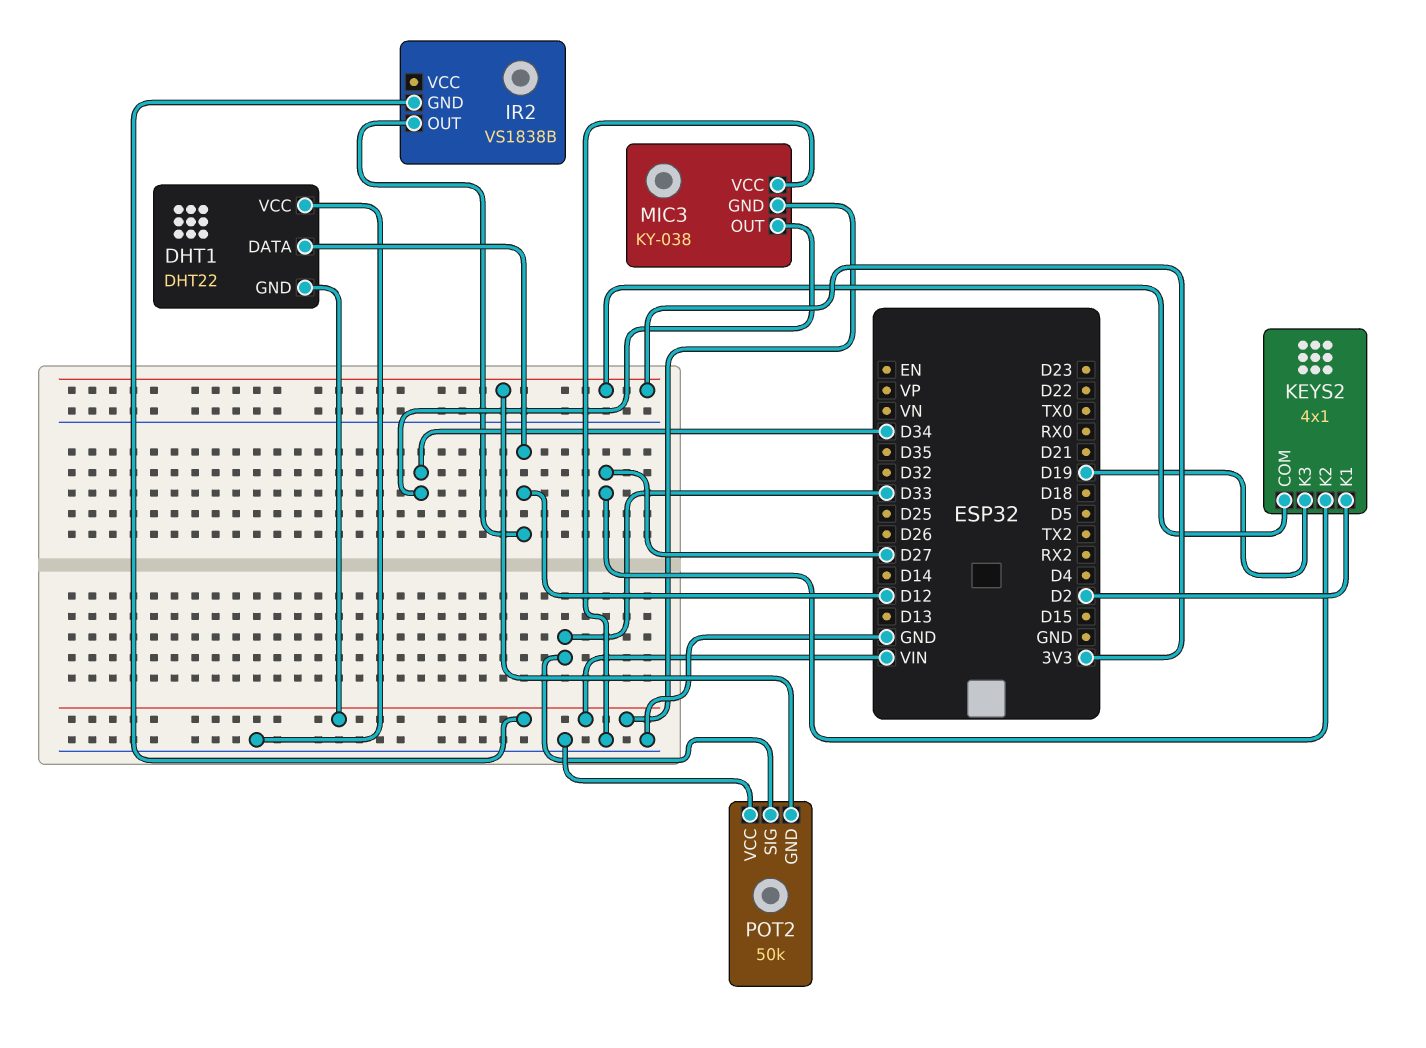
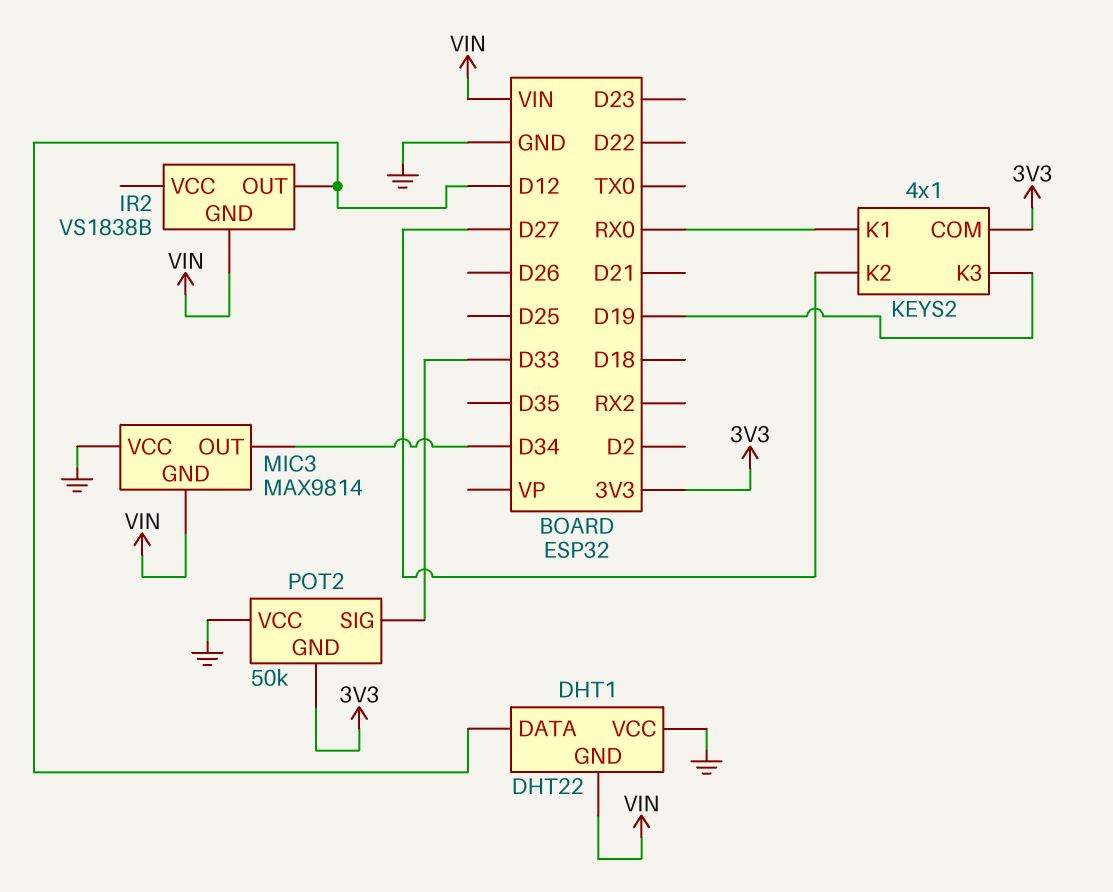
KEYS2 pin K1: D2 -> RX0
MIC3: KY-038 -> MAX9814

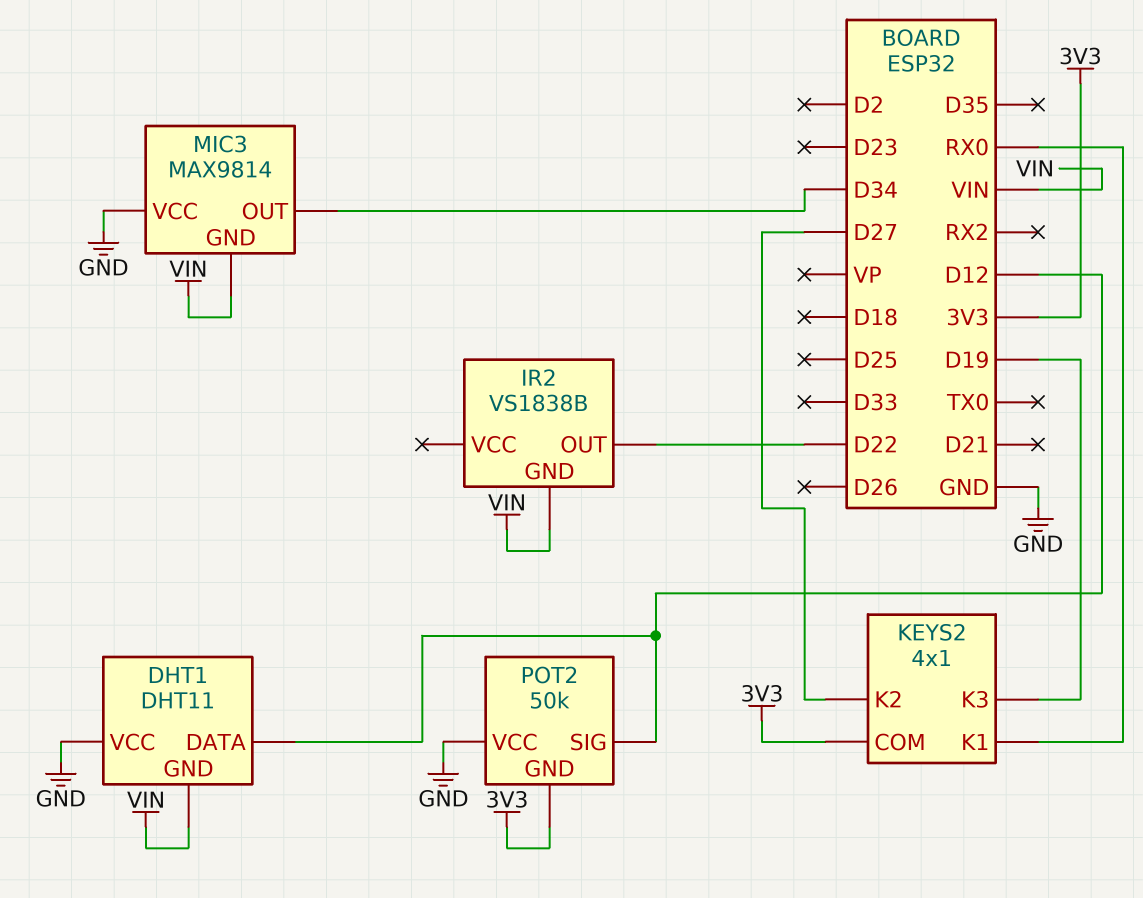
DHT1: DHT22 -> DHT11
IR2 pin OUT: D12 -> D22
POT2 pin SIG: D33 -> D12

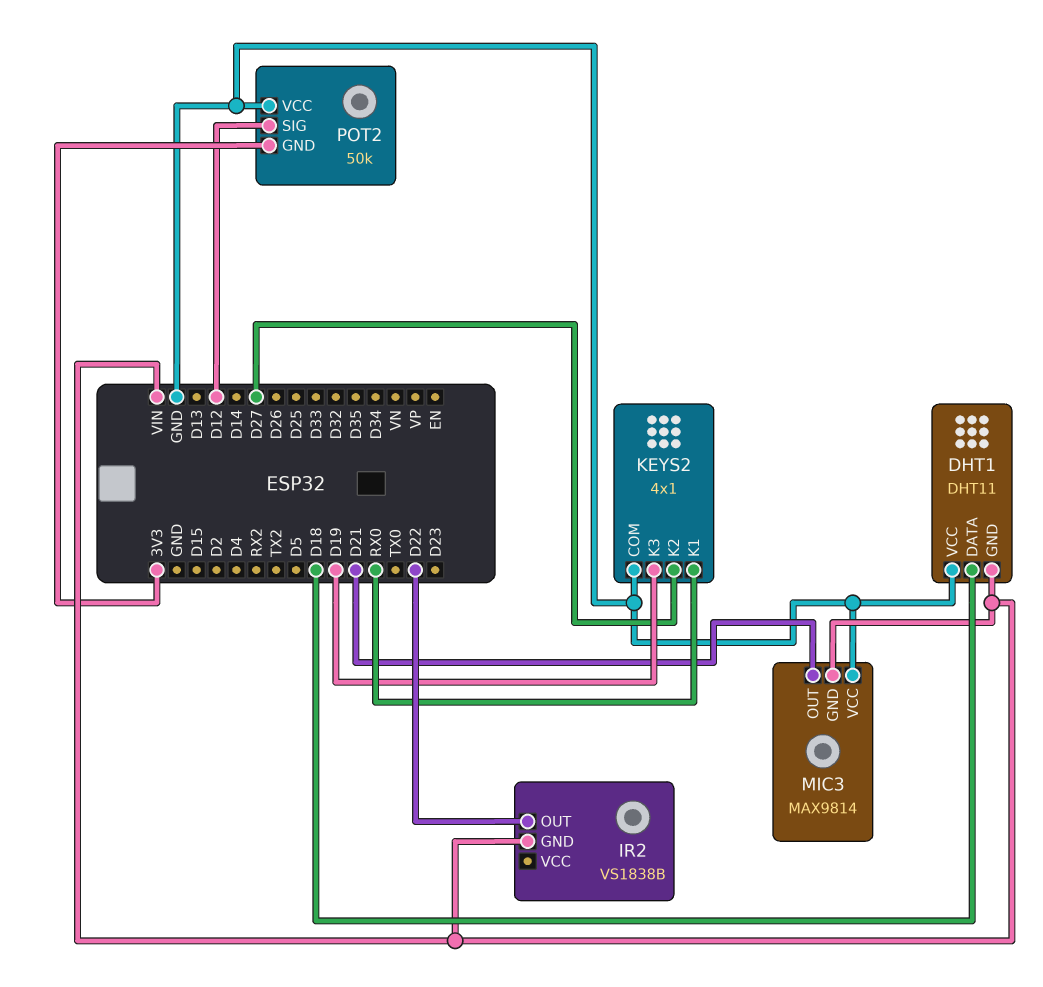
DHT1 pin DATA: D12 -> D18
KEYS2 pin COM: 3V3 -> GND
MIC3 pin OUT: D34 -> D21

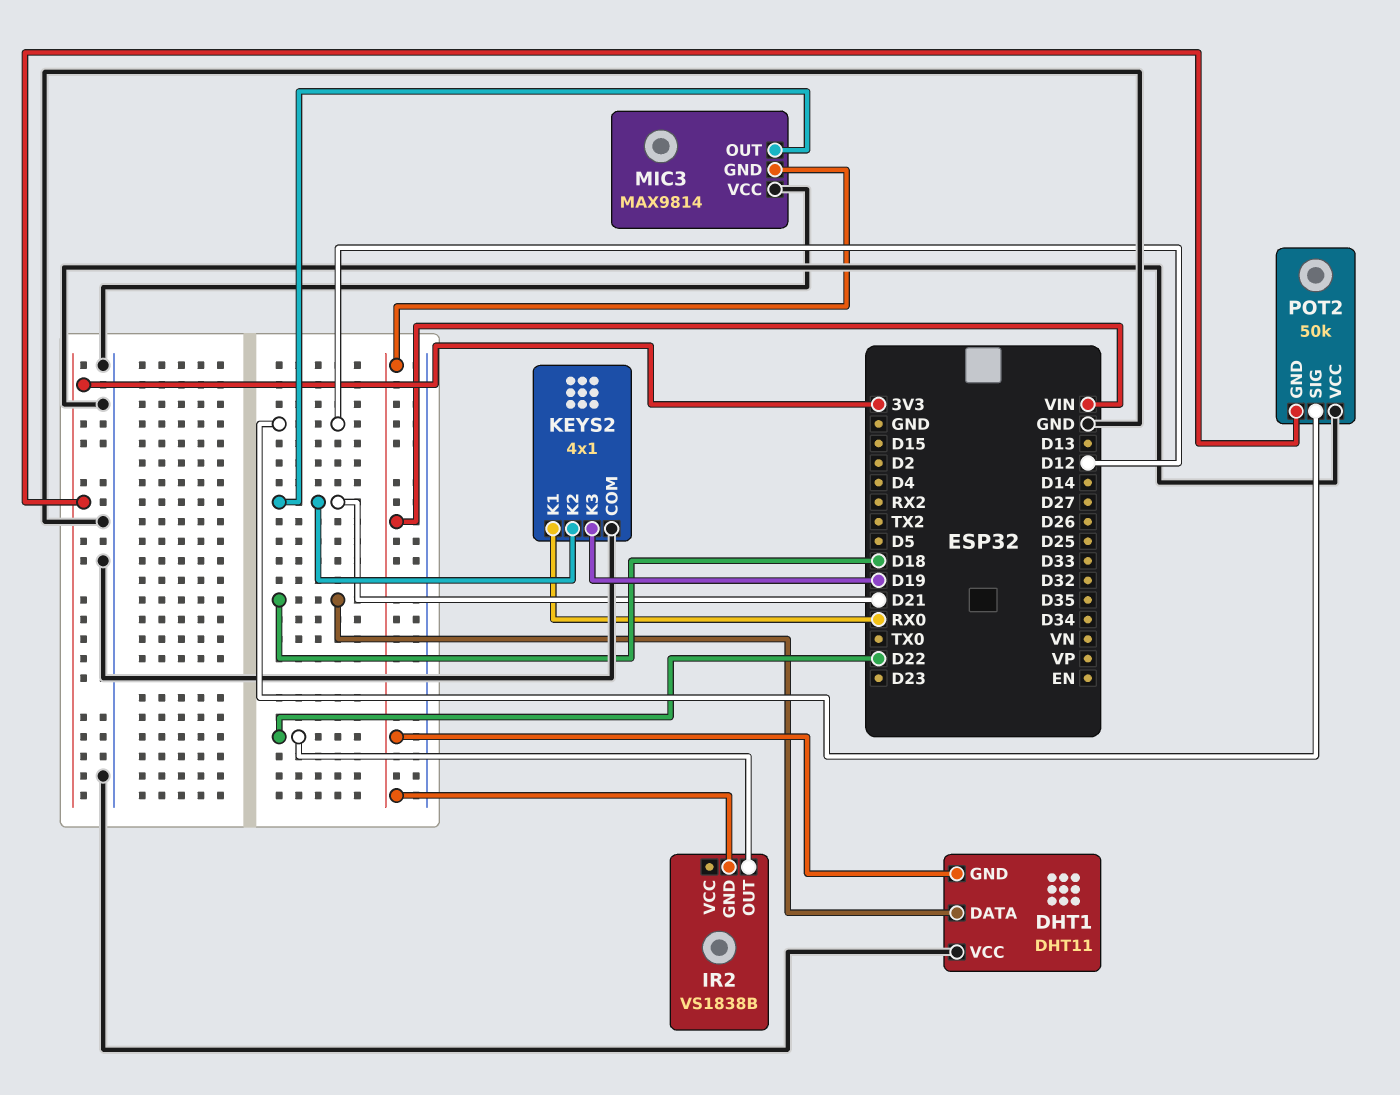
KEYS2 pin K2: D27 -> D21

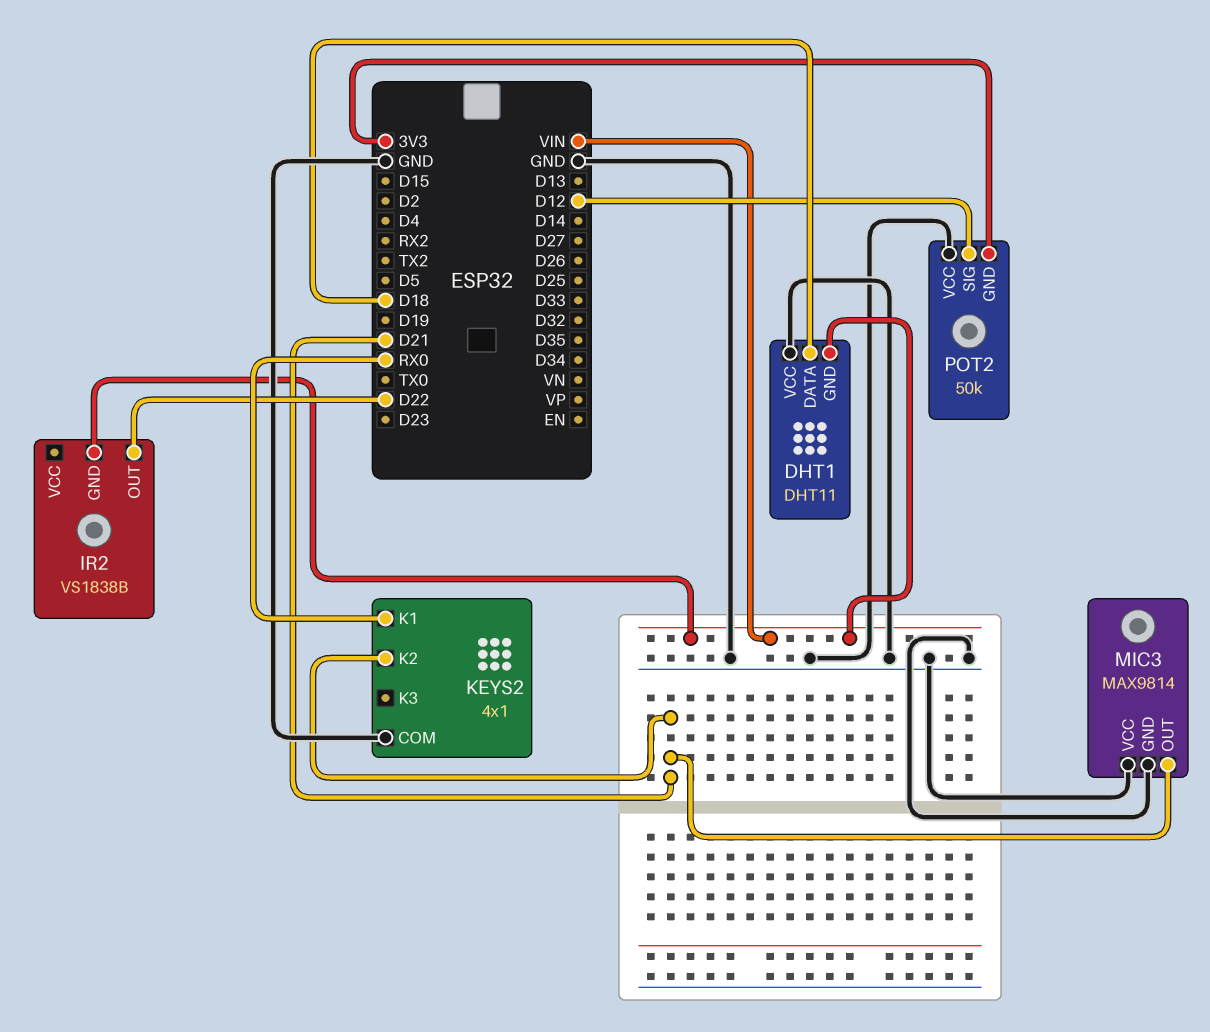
KEYS2 pin K3: D19 -> none
MIC3 pin GND: VIN -> GND

